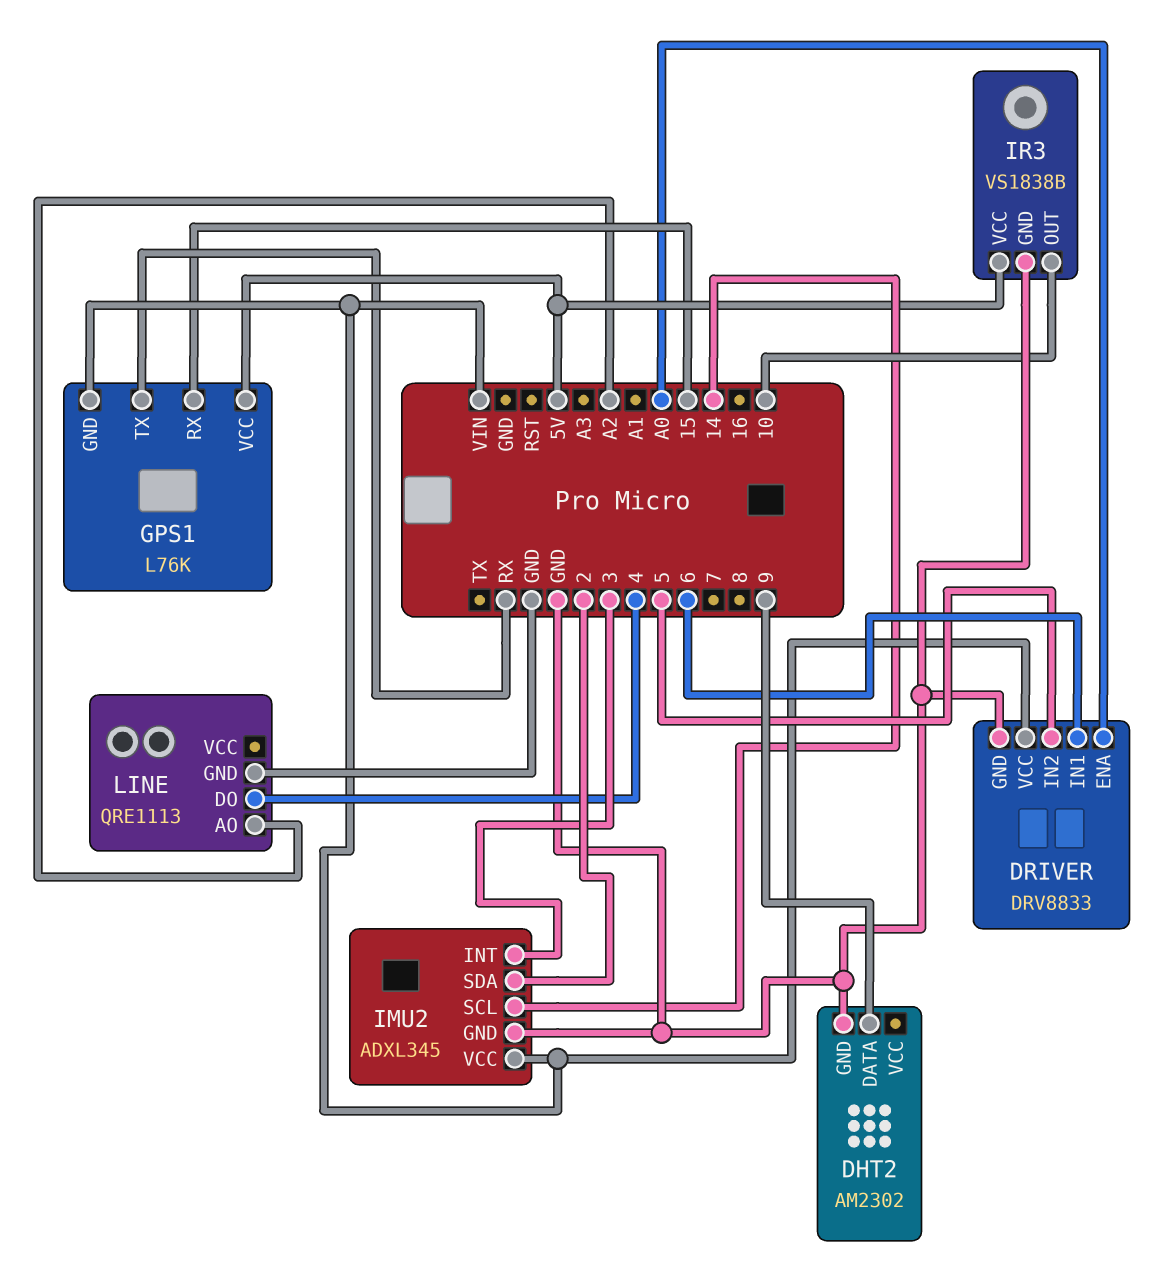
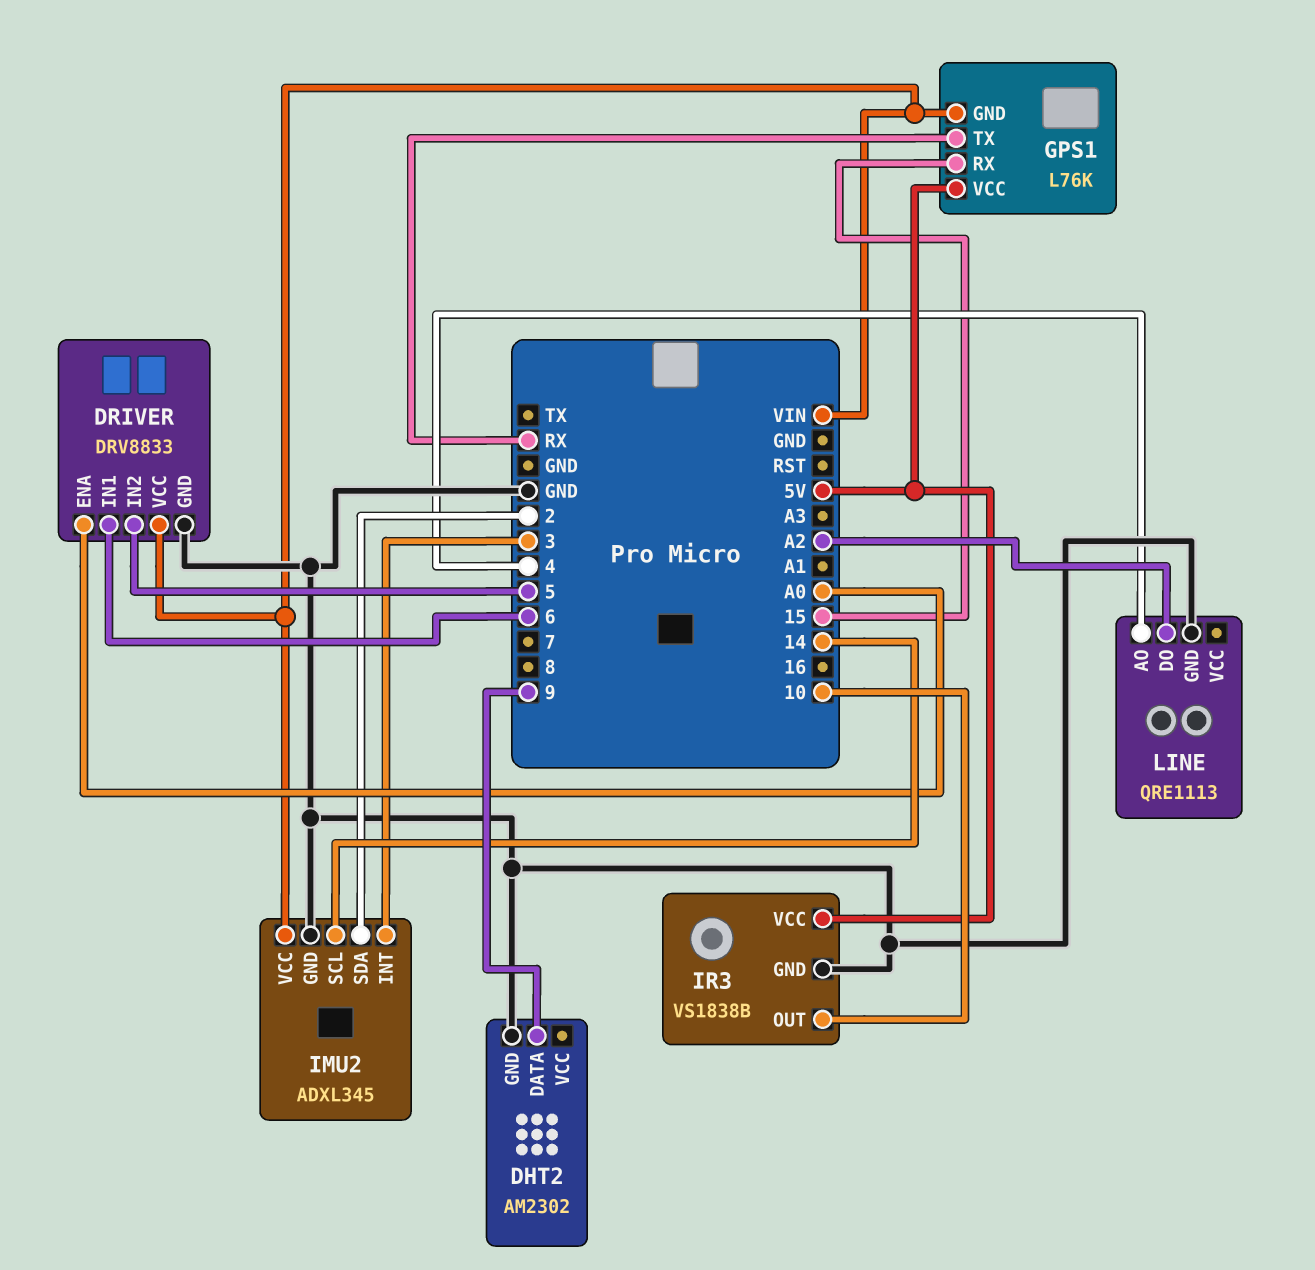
LINE pin AO: A2 -> 4
LINE pin DO: 4 -> A2

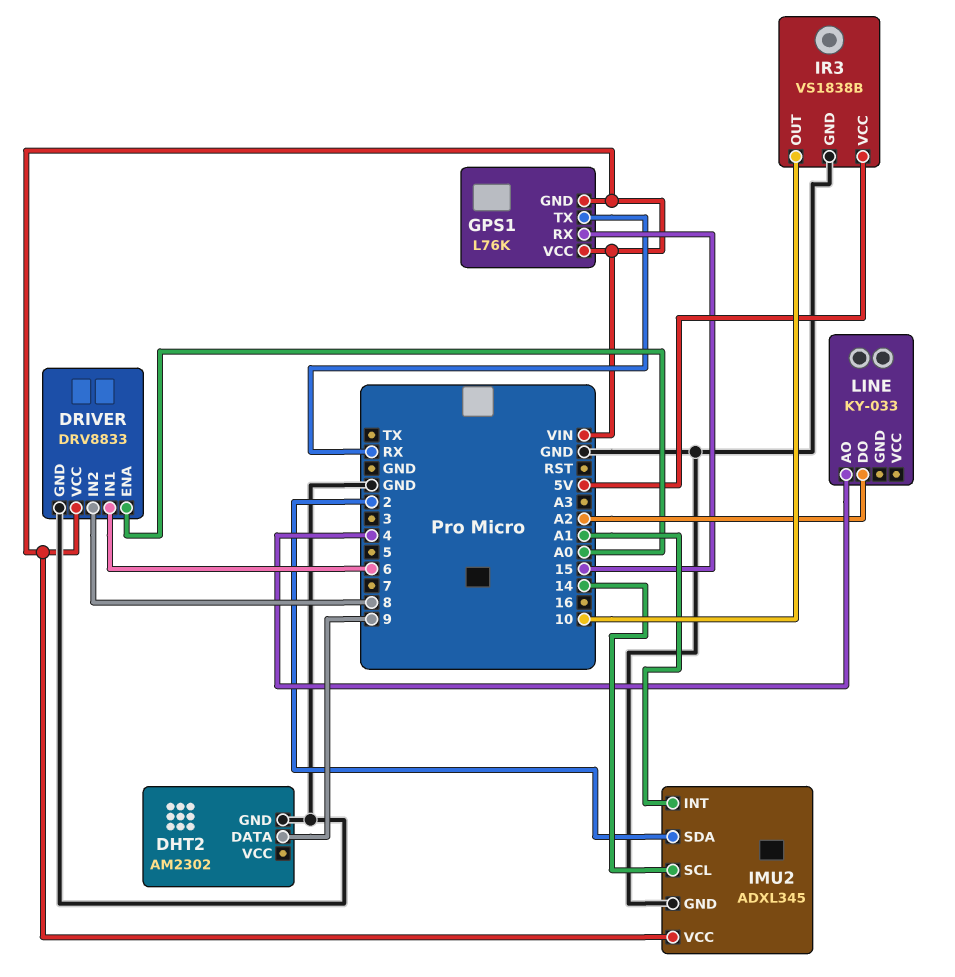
DRIVER pin IN2: 5 -> 8
GPS1 pin VCC: 5V -> VIN
IMU2 pin INT: 3 -> A1
LINE: QRE1113 -> KY-033
LINE pin GND: GND -> none

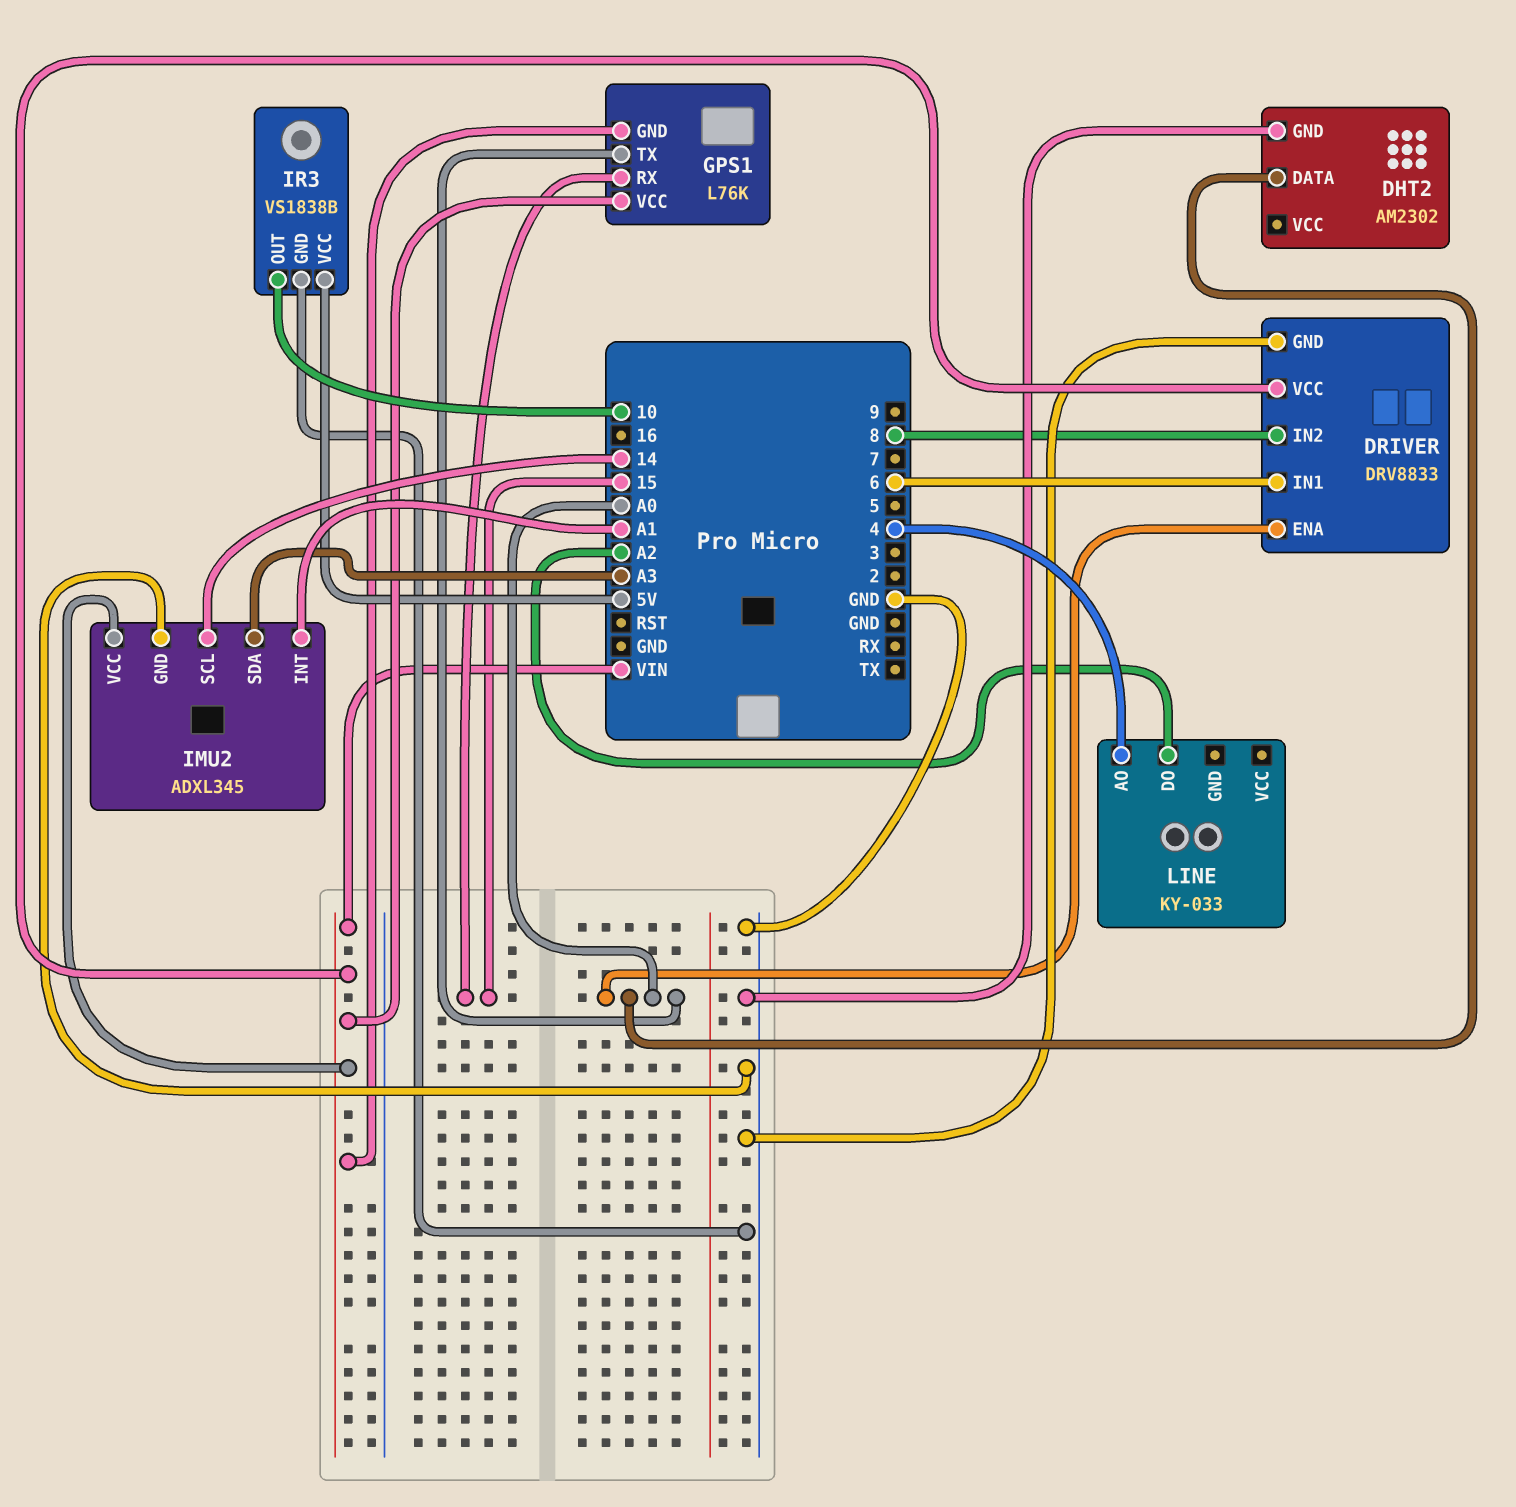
DHT2 pin DATA: 9 -> A0
GPS1 pin TX: RX -> A0
IMU2 pin SDA: 2 -> A3

